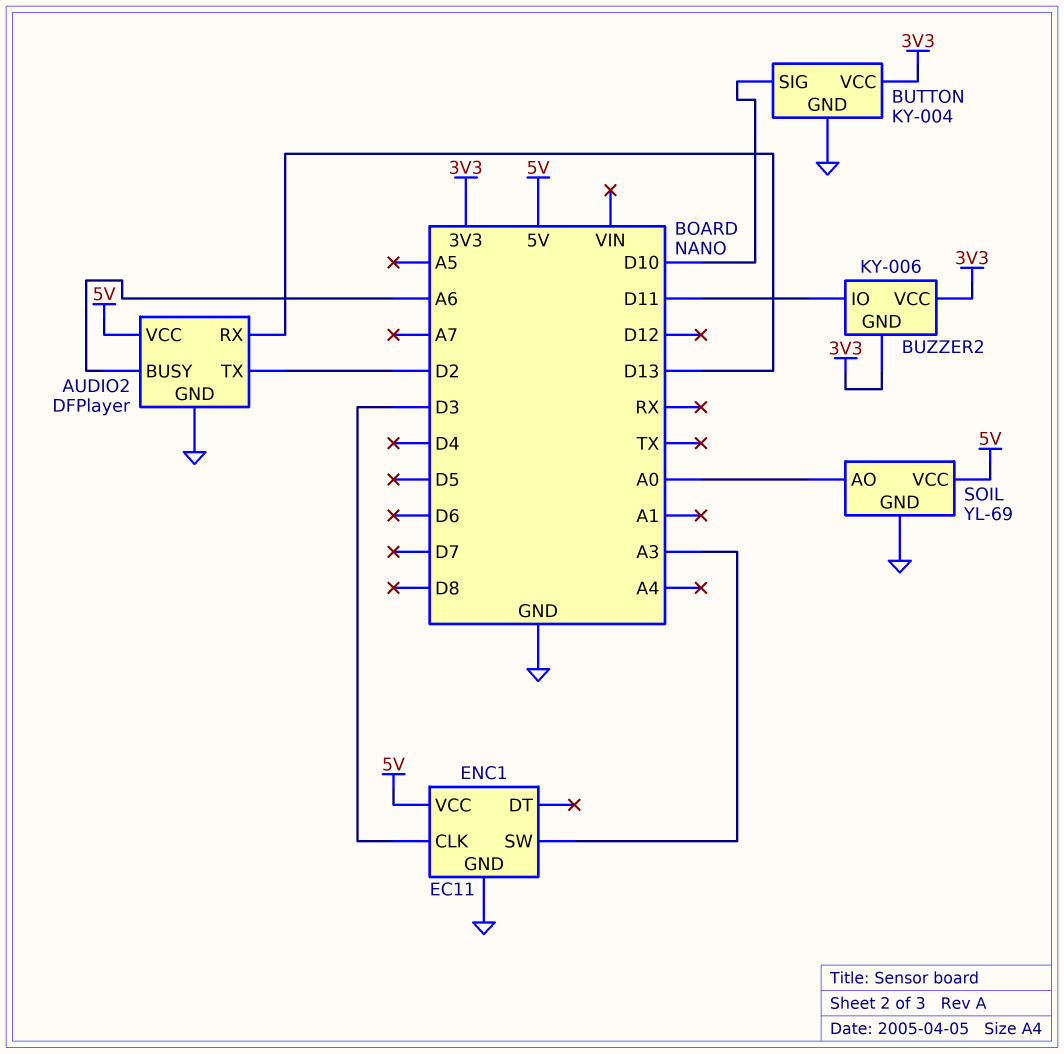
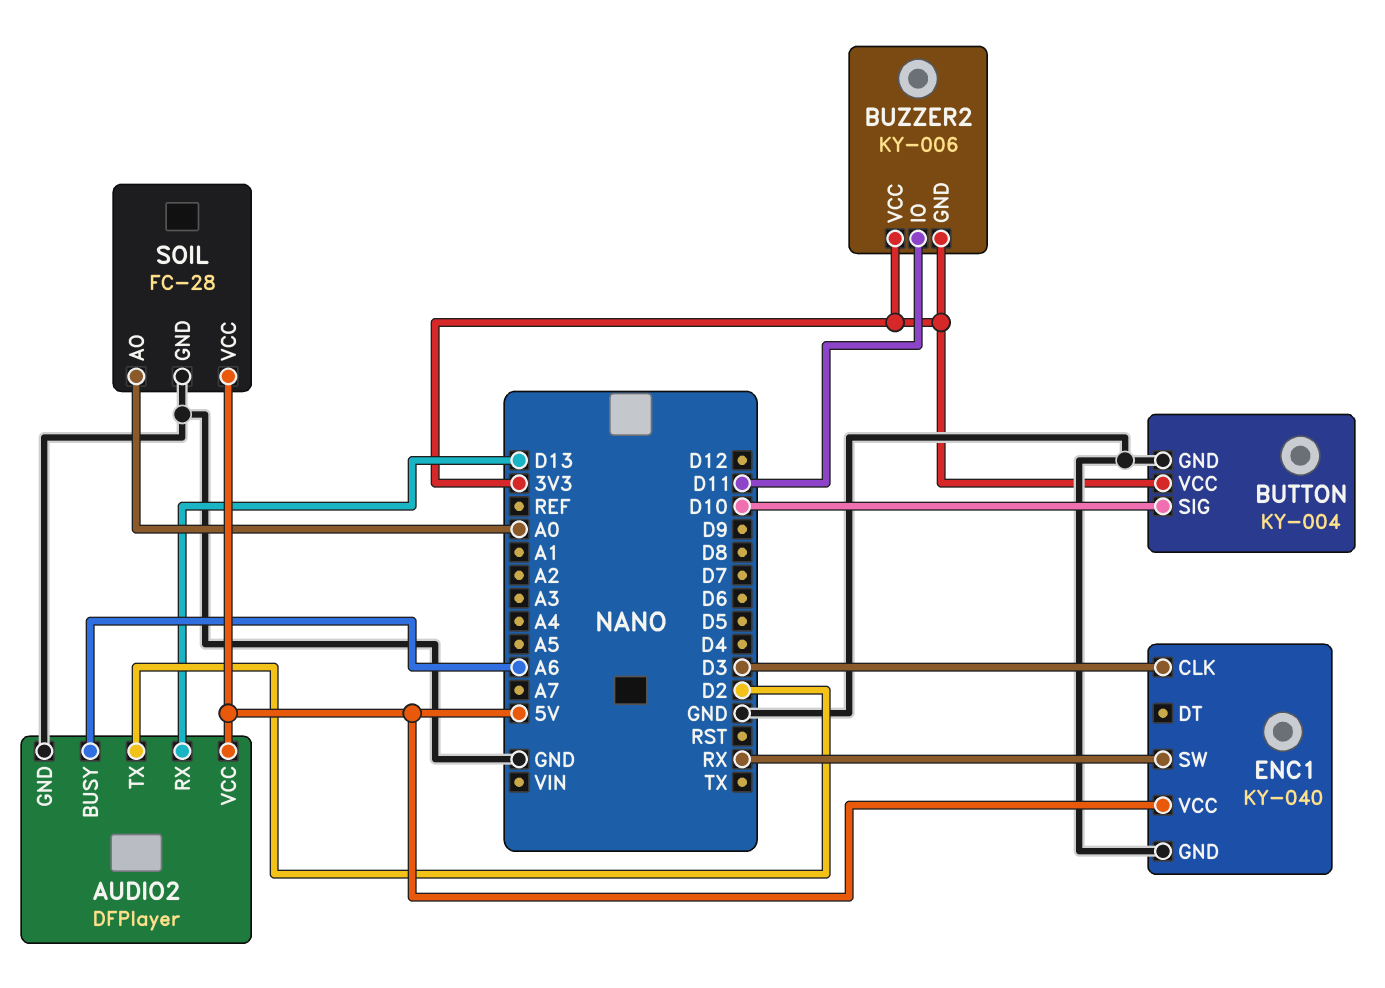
ENC1: EC11 -> KY-040
ENC1 pin SW: A3 -> RX
SOIL: YL-69 -> FC-28

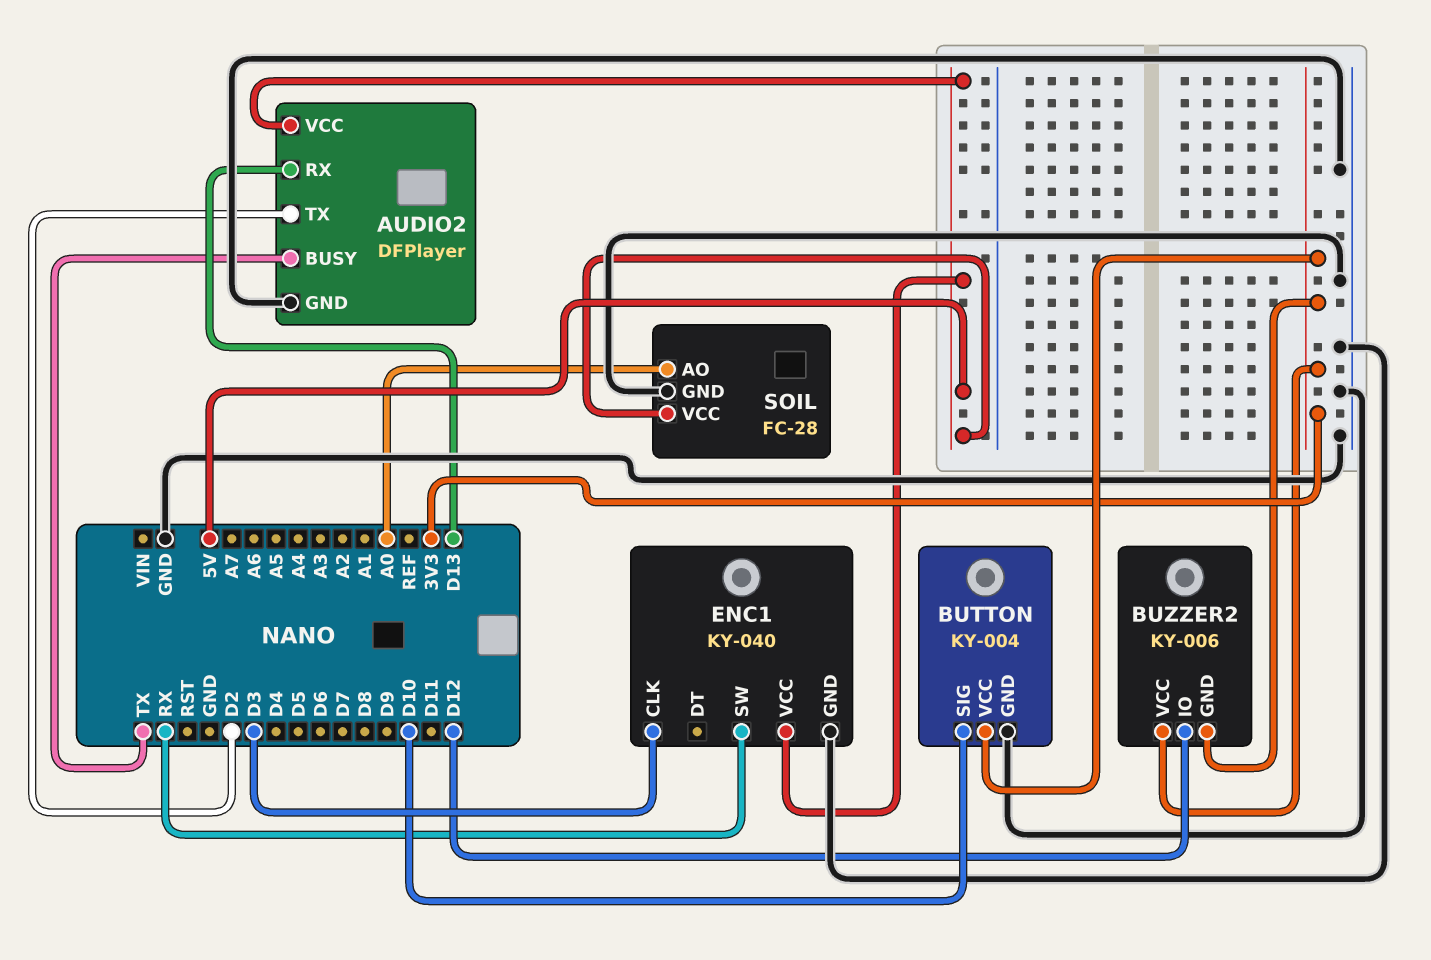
AUDIO2 pin BUSY: A6 -> TX
BUZZER2 pin IO: D11 -> D12

